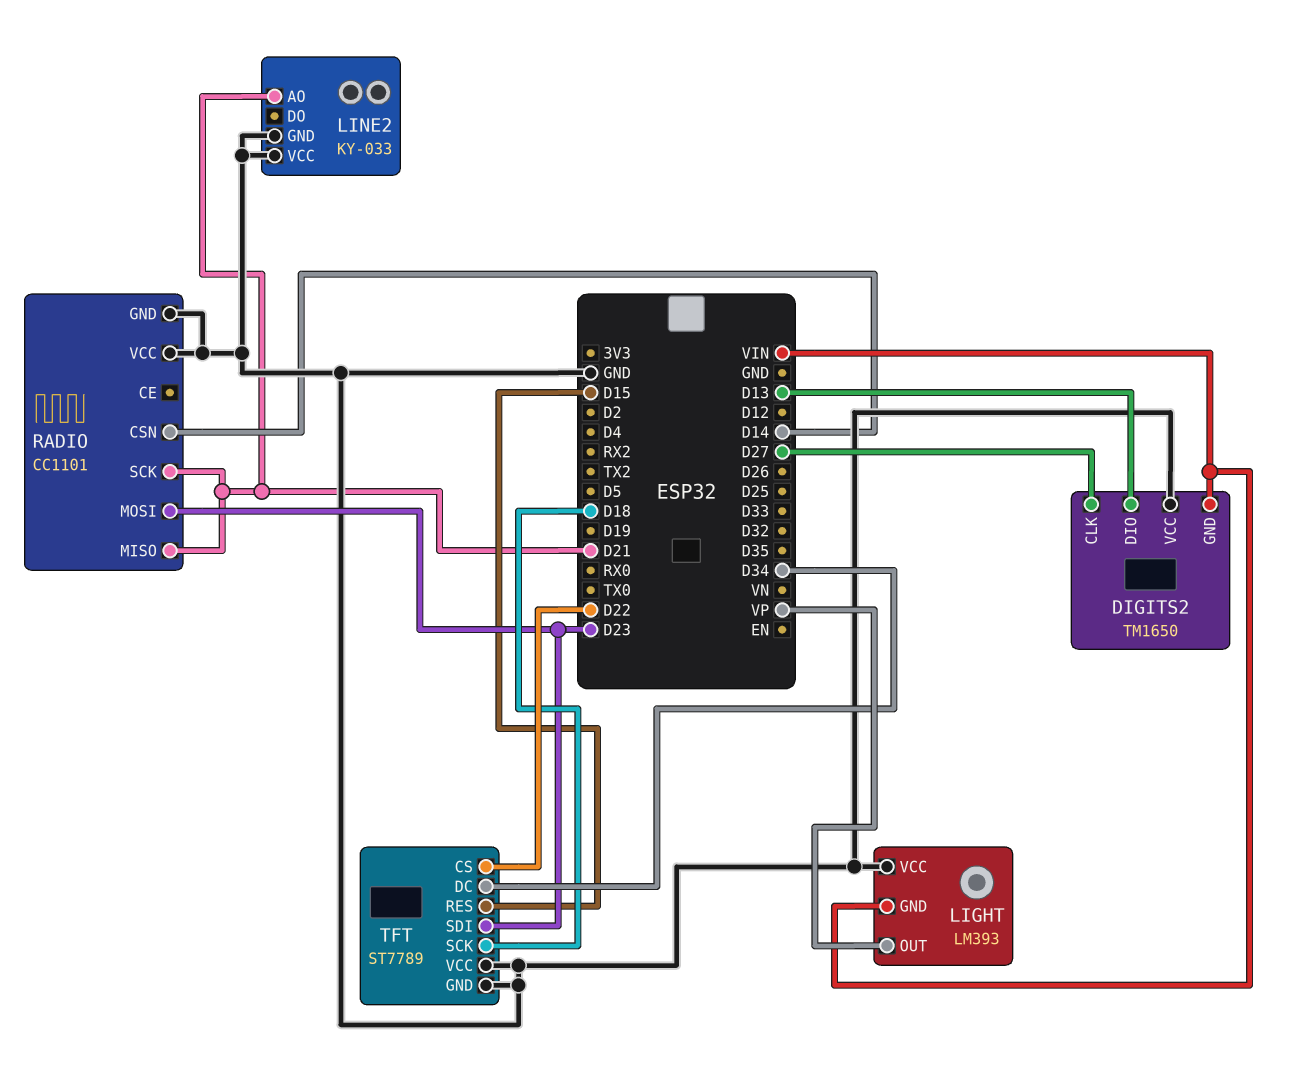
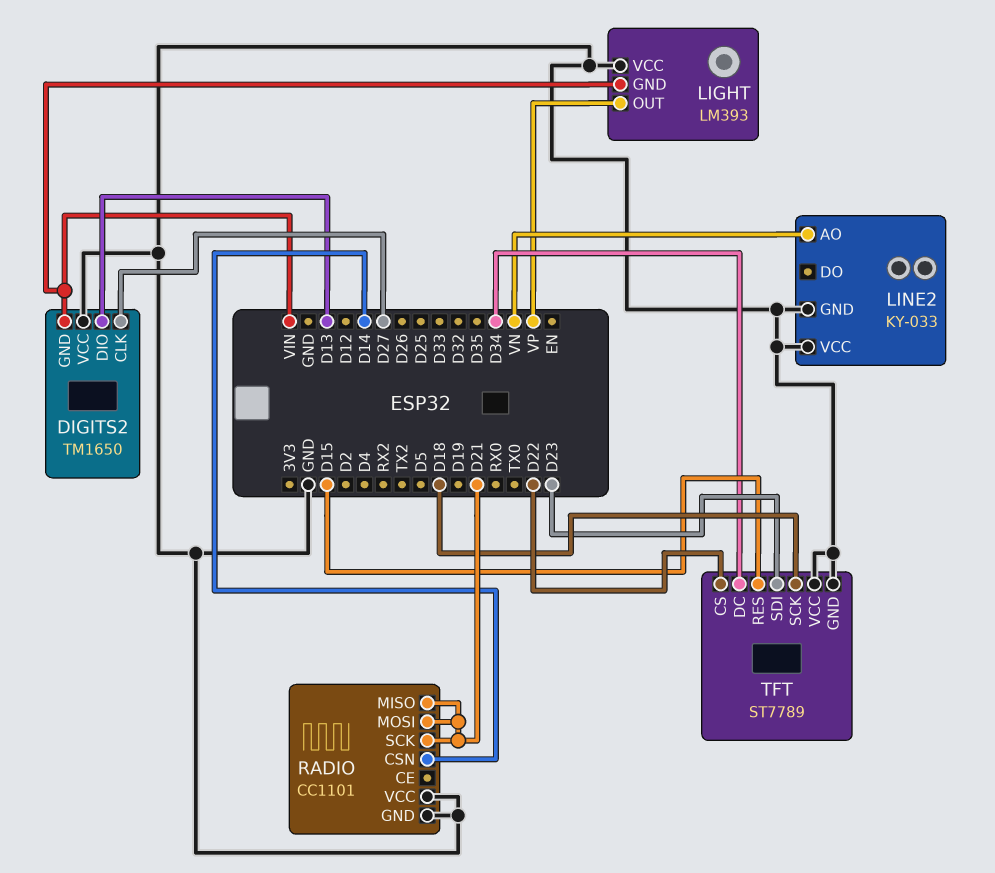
LINE2 pin AO: D21 -> VN
RADIO pin MOSI: D23 -> D21

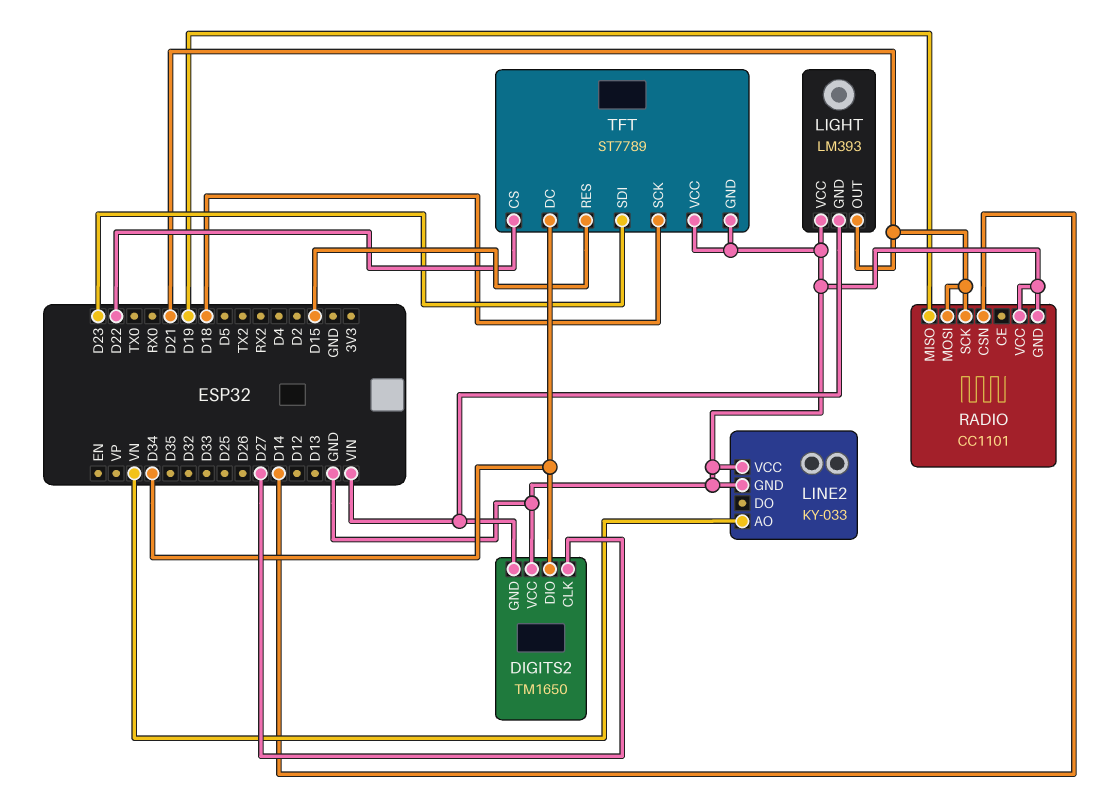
DIGITS2 pin DIO: D13 -> D34
LIGHT pin OUT: VP -> D21
RADIO pin MISO: D21 -> D19

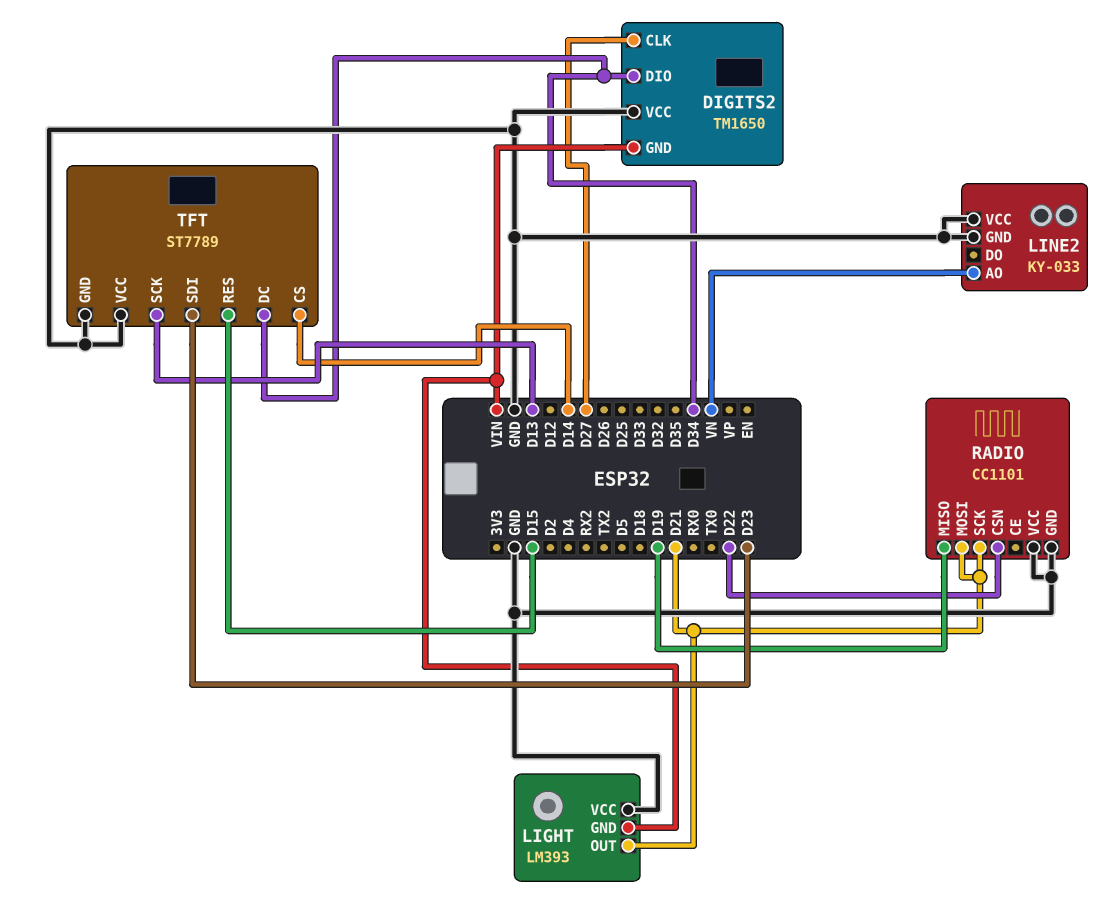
RADIO pin CSN: D14 -> D22
TFT pin CS: D22 -> D14
TFT pin SCK: D18 -> D13

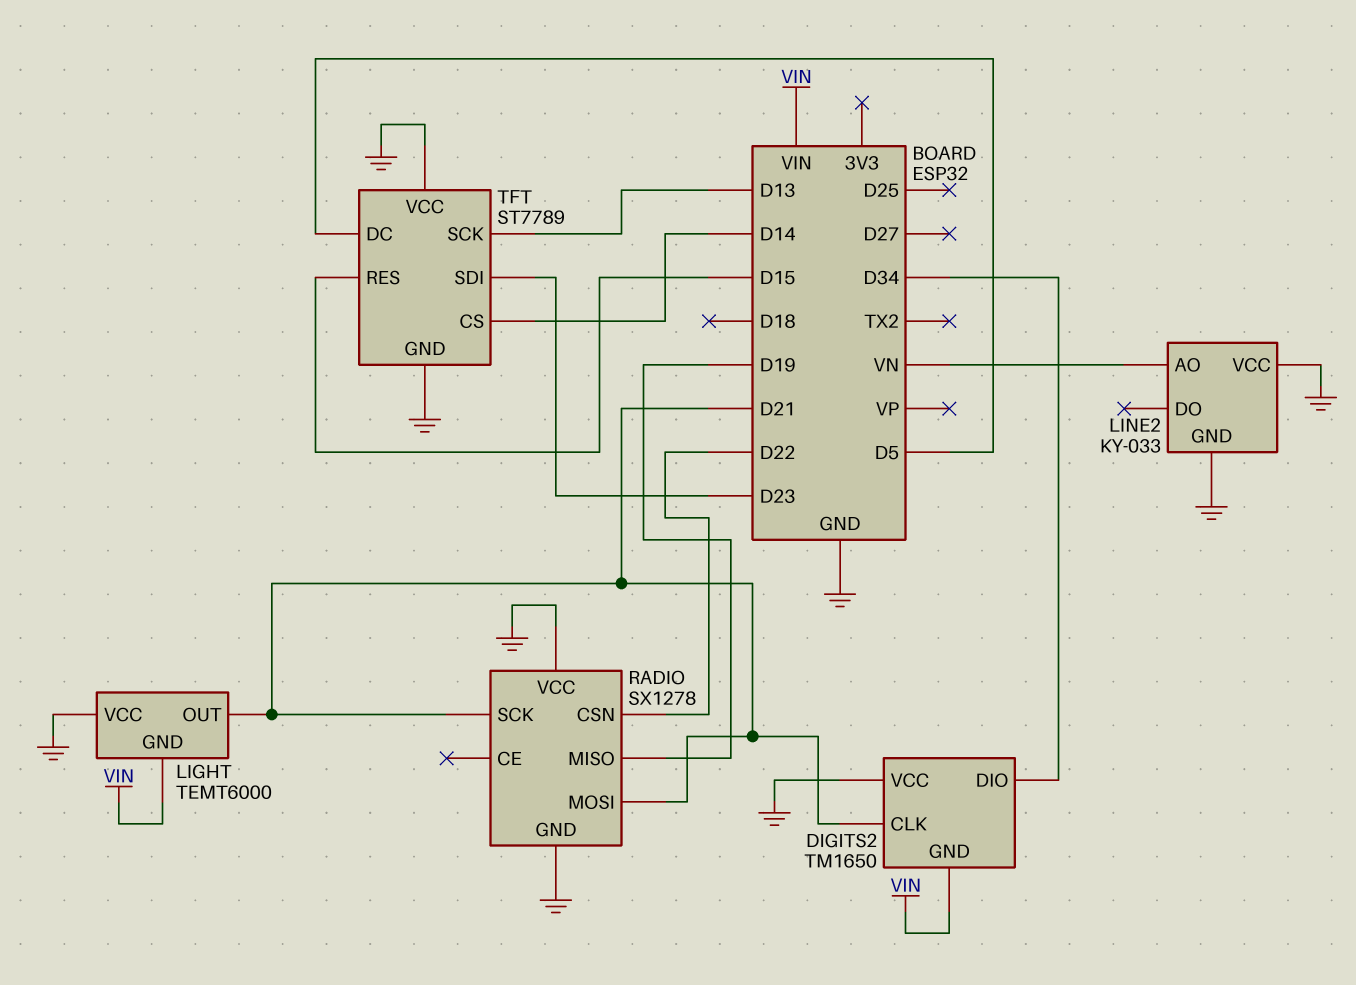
DIGITS2 pin CLK: D27 -> D21
LIGHT: LM393 -> TEMT6000
RADIO: CC1101 -> SX1278
TFT pin DC: D34 -> D5

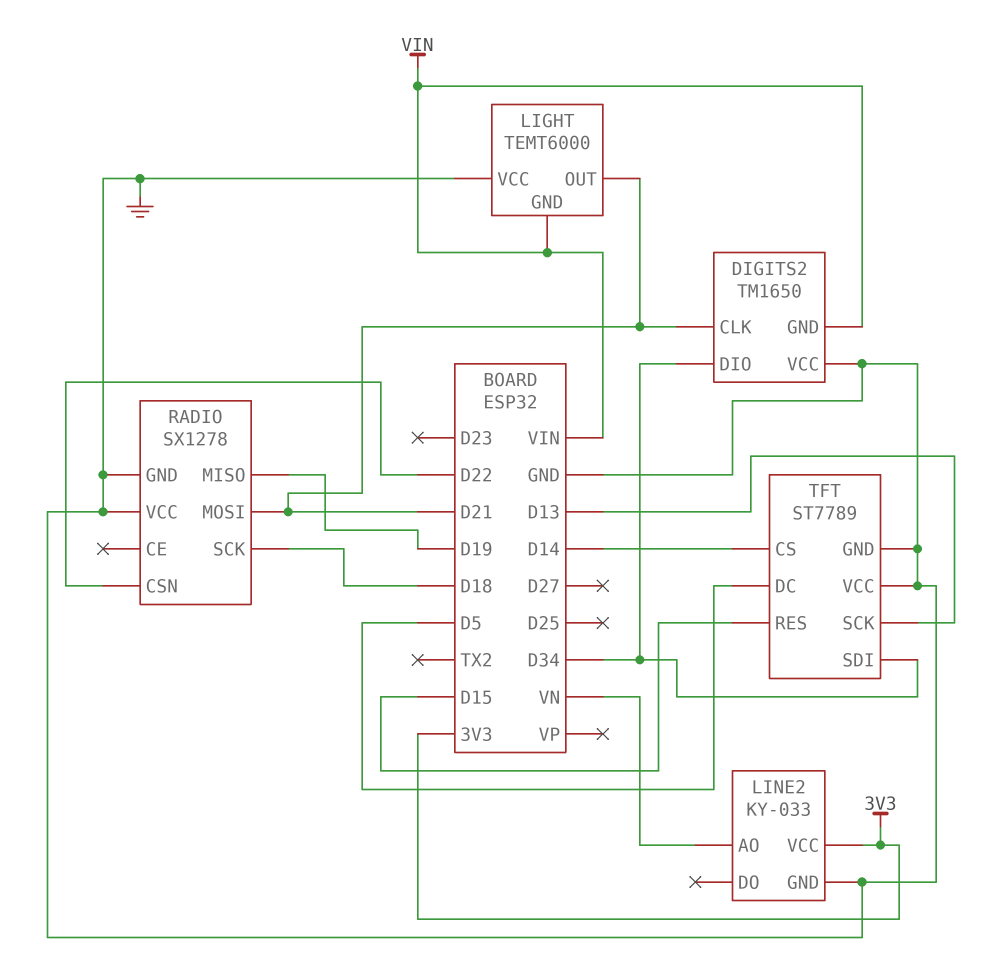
LINE2 pin VCC: GND -> 3V3
RADIO pin SCK: D21 -> D18
TFT pin SDI: D23 -> D34

